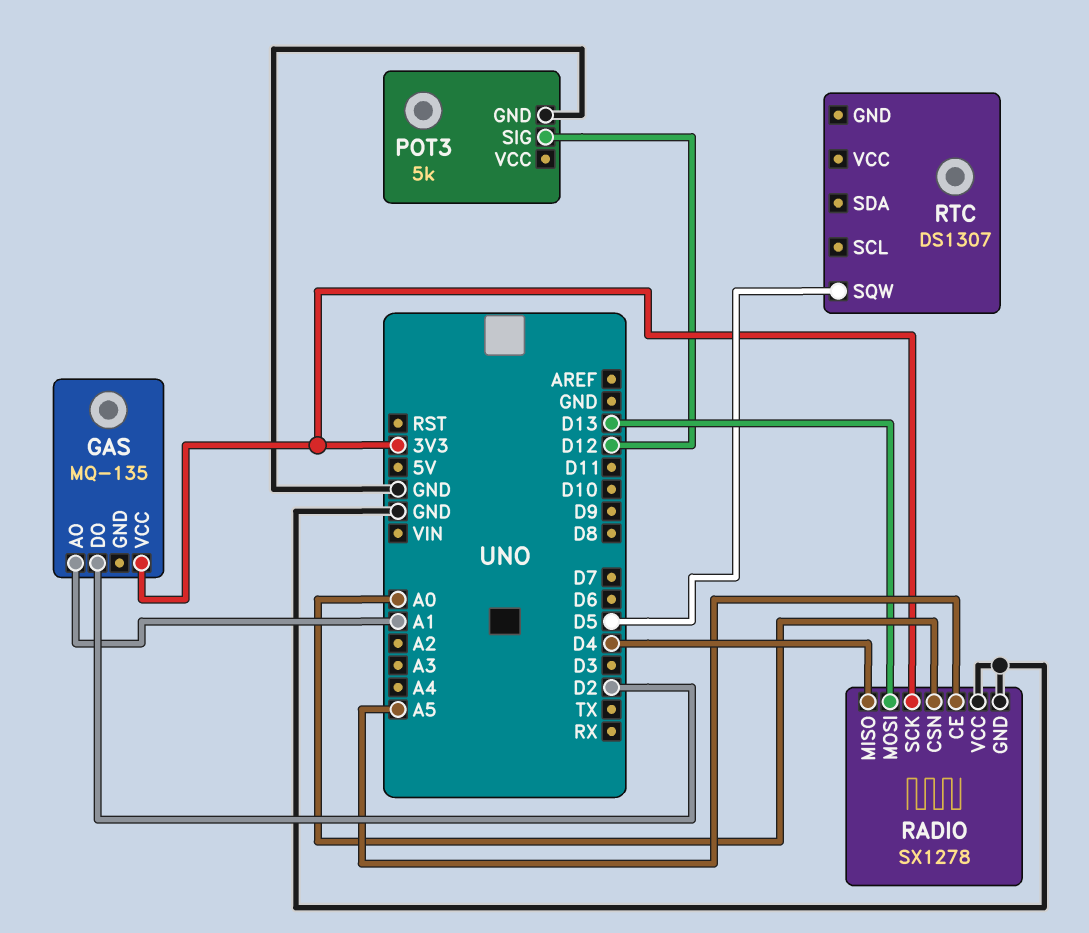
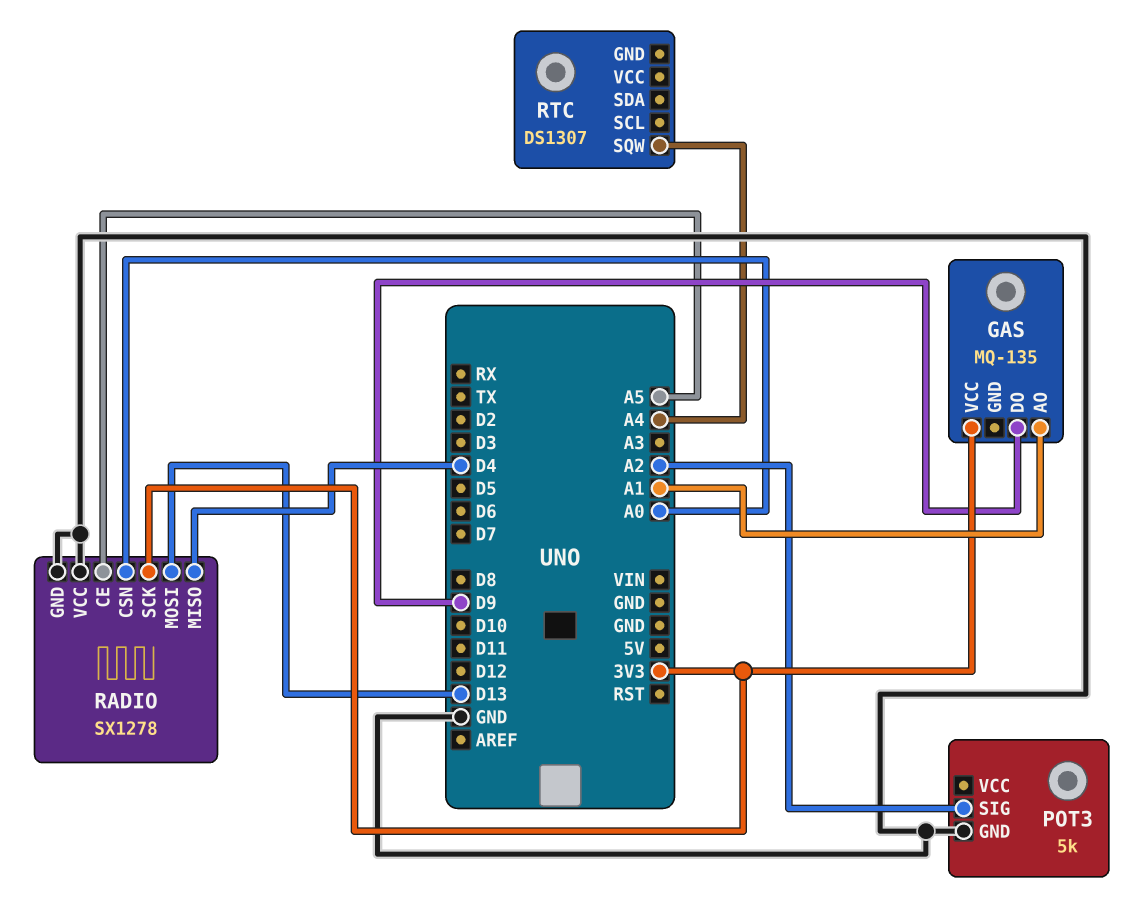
GAS pin DO: D2 -> D9
POT3 pin SIG: D12 -> A2
RTC pin SQW: D5 -> A4

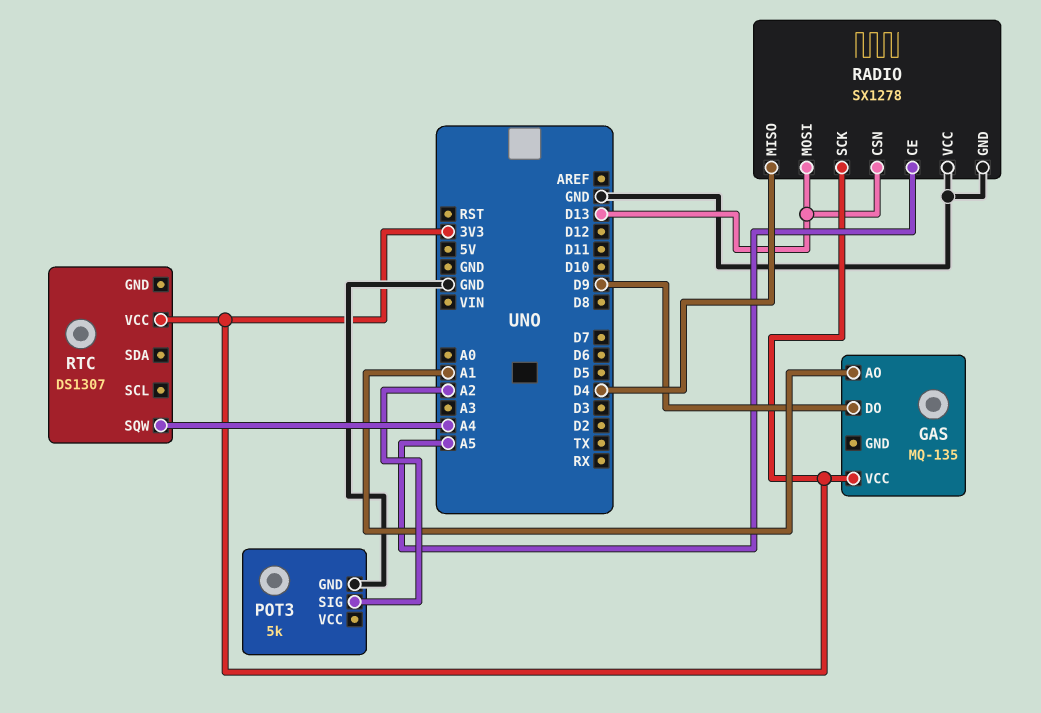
RADIO pin CSN: A0 -> D13
RTC pin VCC: none -> 3V3

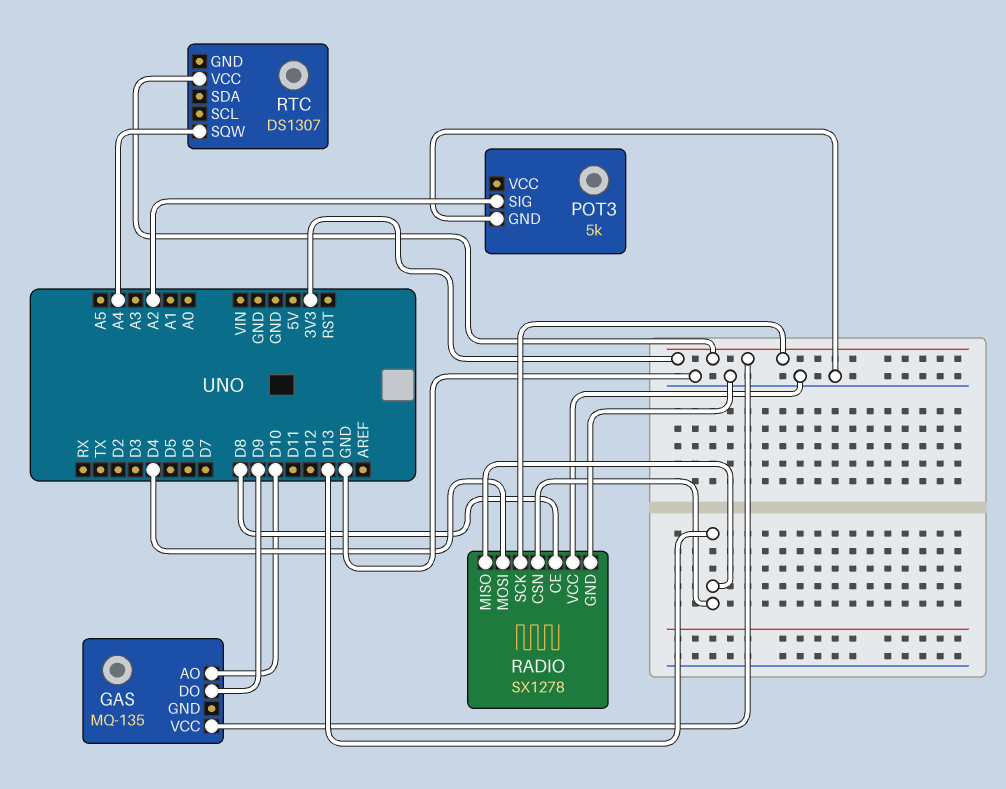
GAS pin AO: A1 -> D10
RADIO pin CE: A5 -> D8
RADIO pin MISO: D4 -> D13
RADIO pin MOSI: D13 -> D4

